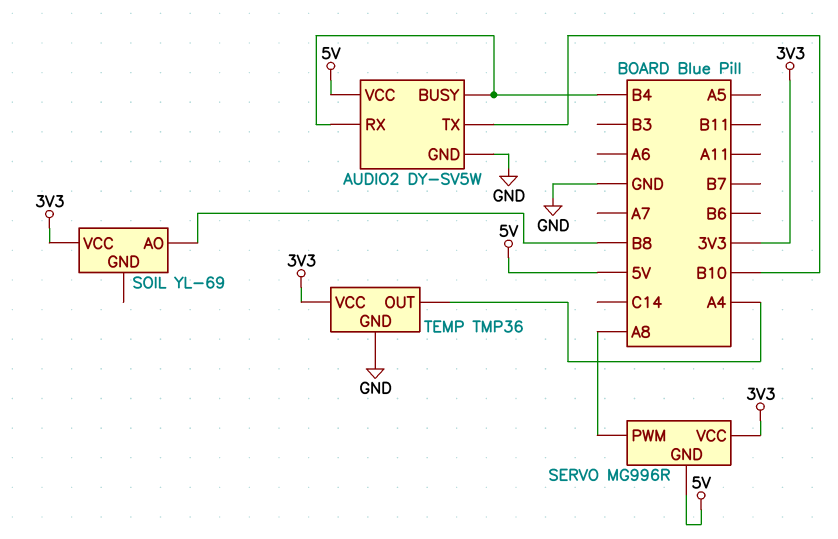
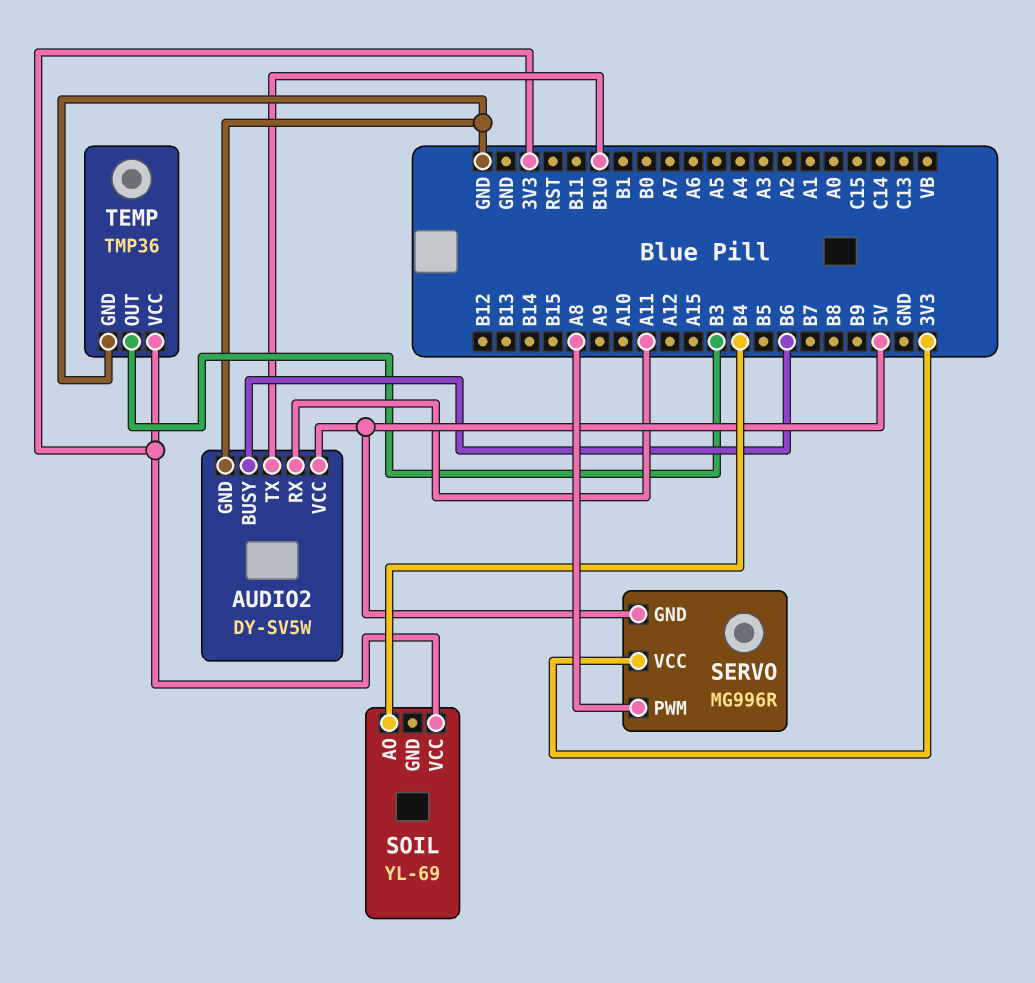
AUDIO2 pin BUSY: B4 -> B6
AUDIO2 pin RX: B4 -> A11
SOIL pin AO: B8 -> B4
TEMP pin OUT: A4 -> B3

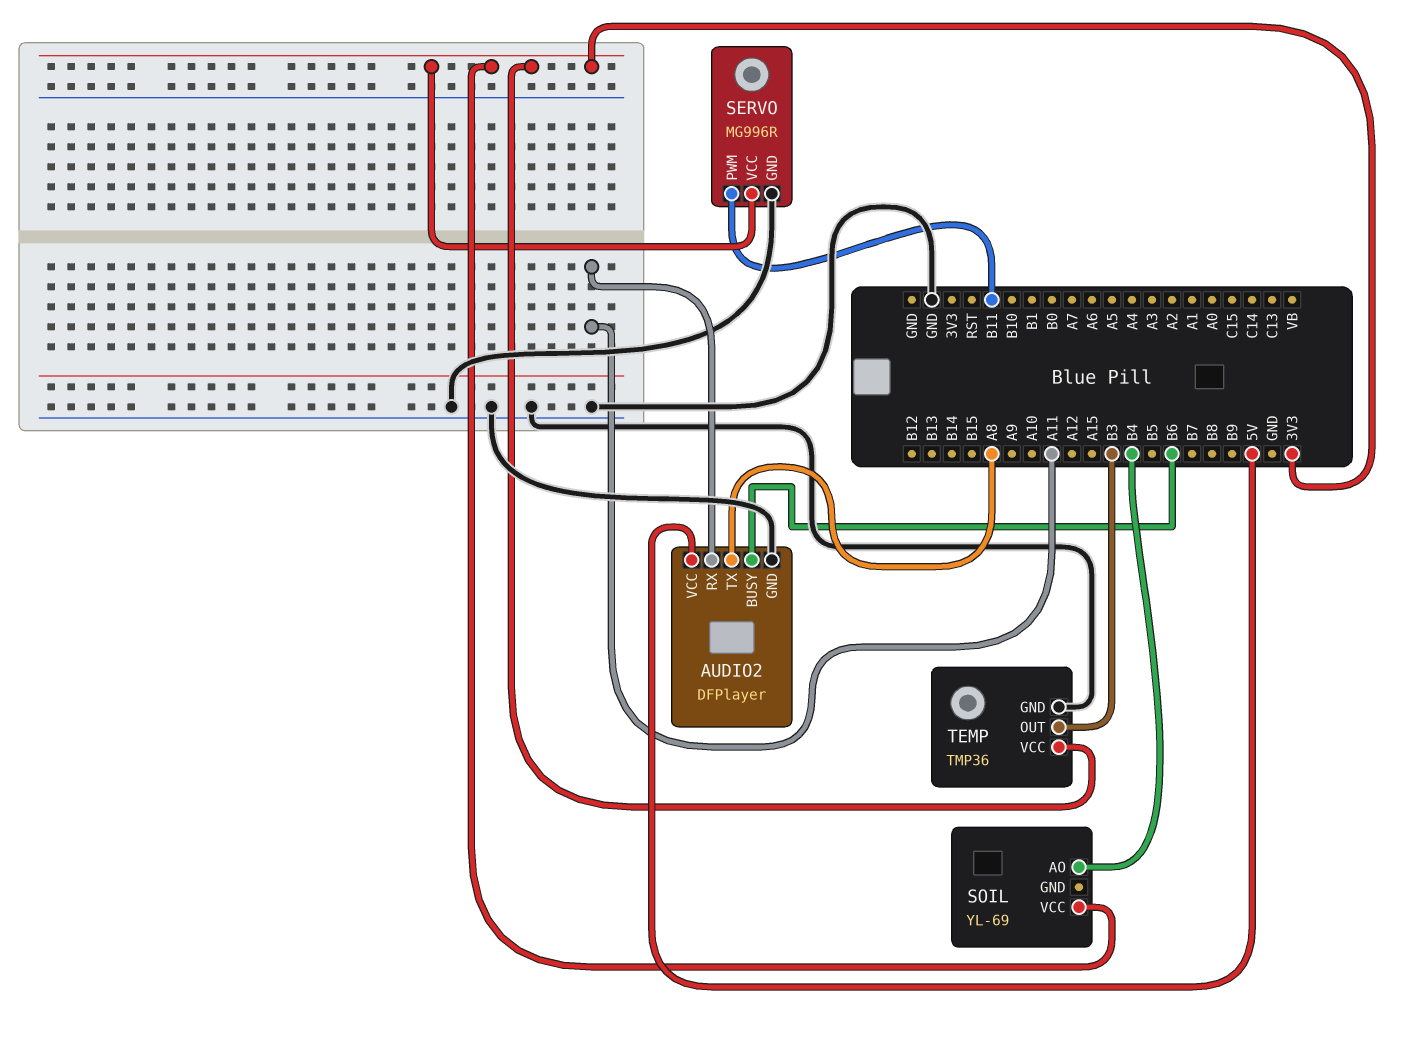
AUDIO2: DY-SV5W -> DFPlayer
AUDIO2 pin TX: B10 -> A8
SERVO pin GND: 5V -> GND
SERVO pin PWM: A8 -> B11

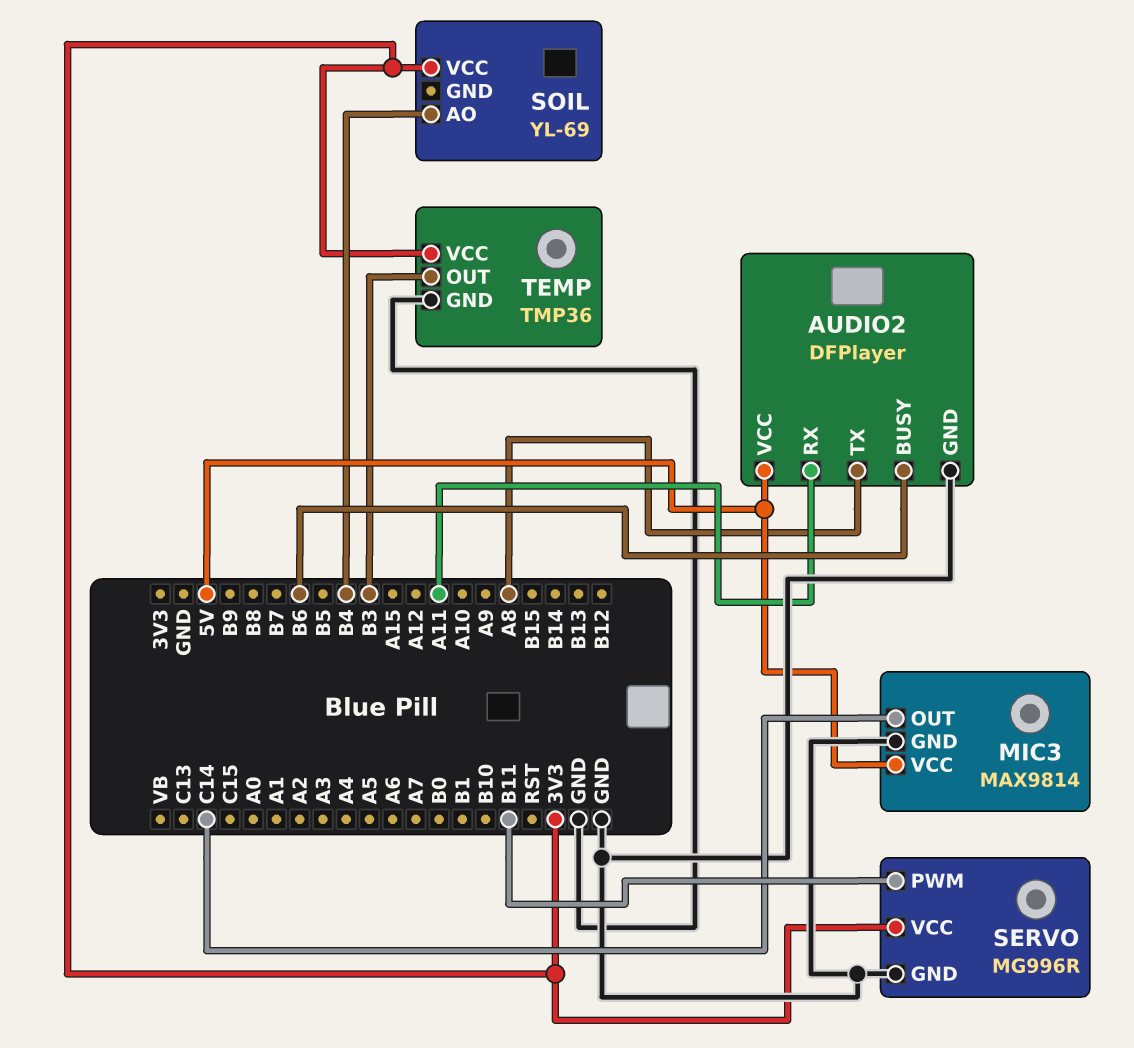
MIC3: none -> MAX9814
MIC3 pin GND: none -> GND
MIC3 pin OUT: none -> C14
MIC3 pin VCC: none -> 5V

